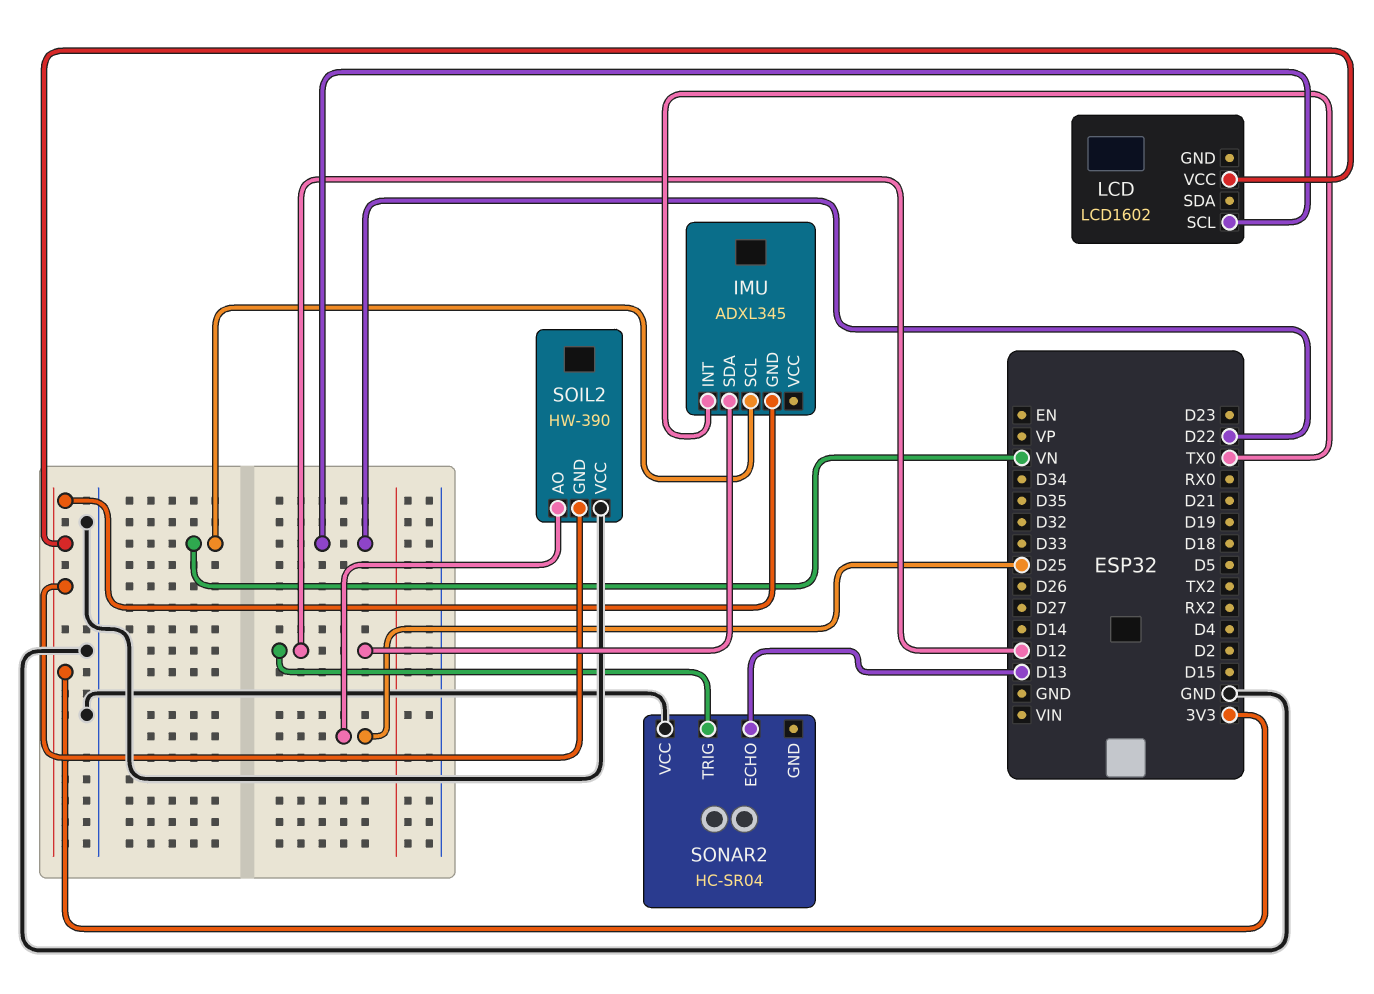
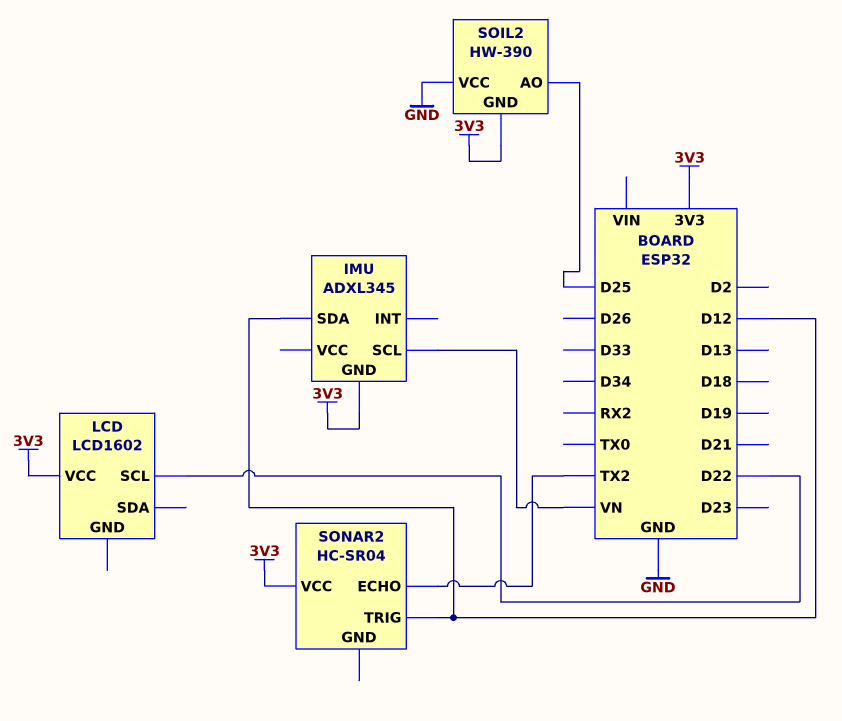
IMU pin INT: TX0 -> none
SONAR2 pin ECHO: D13 -> TX2
SONAR2 pin VCC: GND -> 3V3

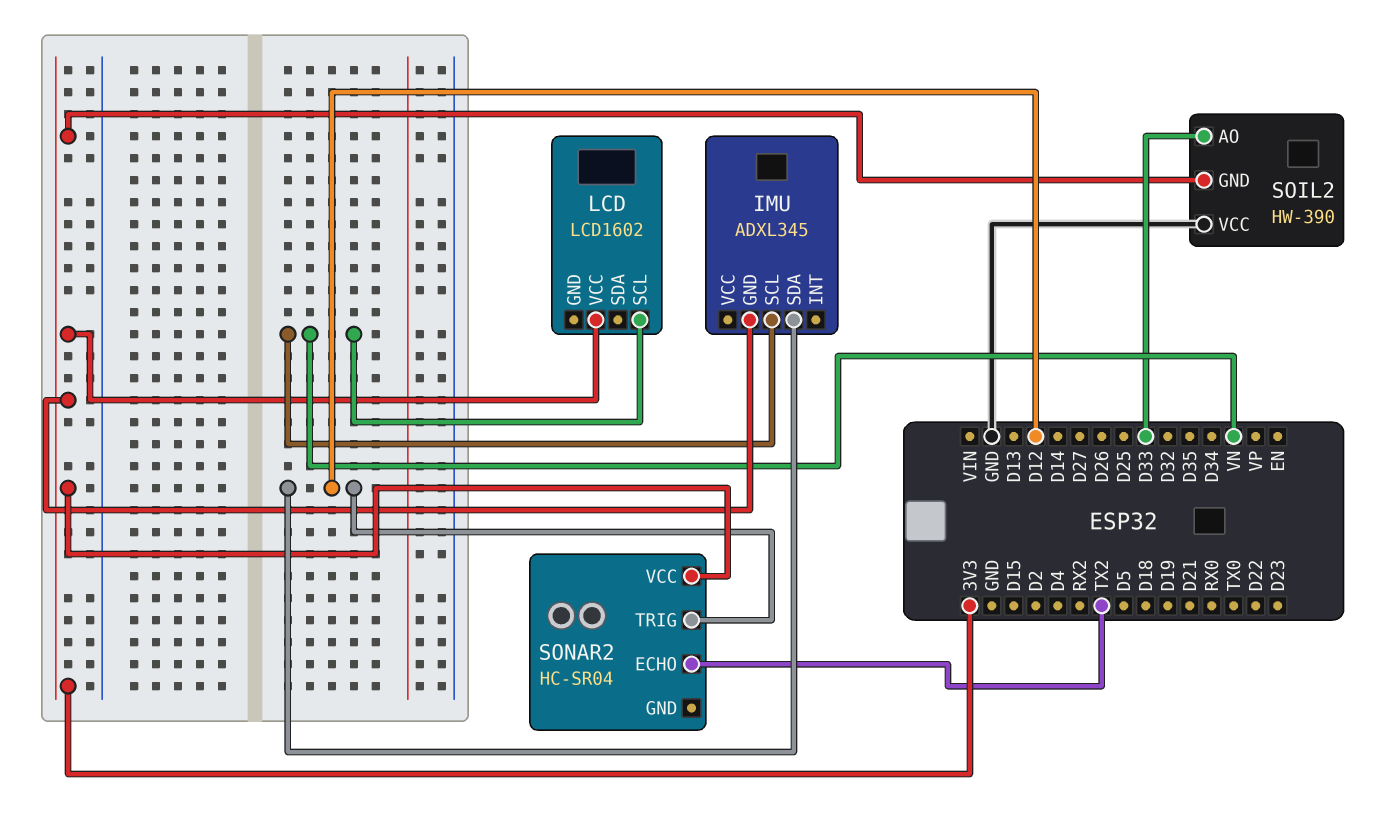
LCD pin SCL: D22 -> VN
SOIL2 pin AO: D25 -> D33

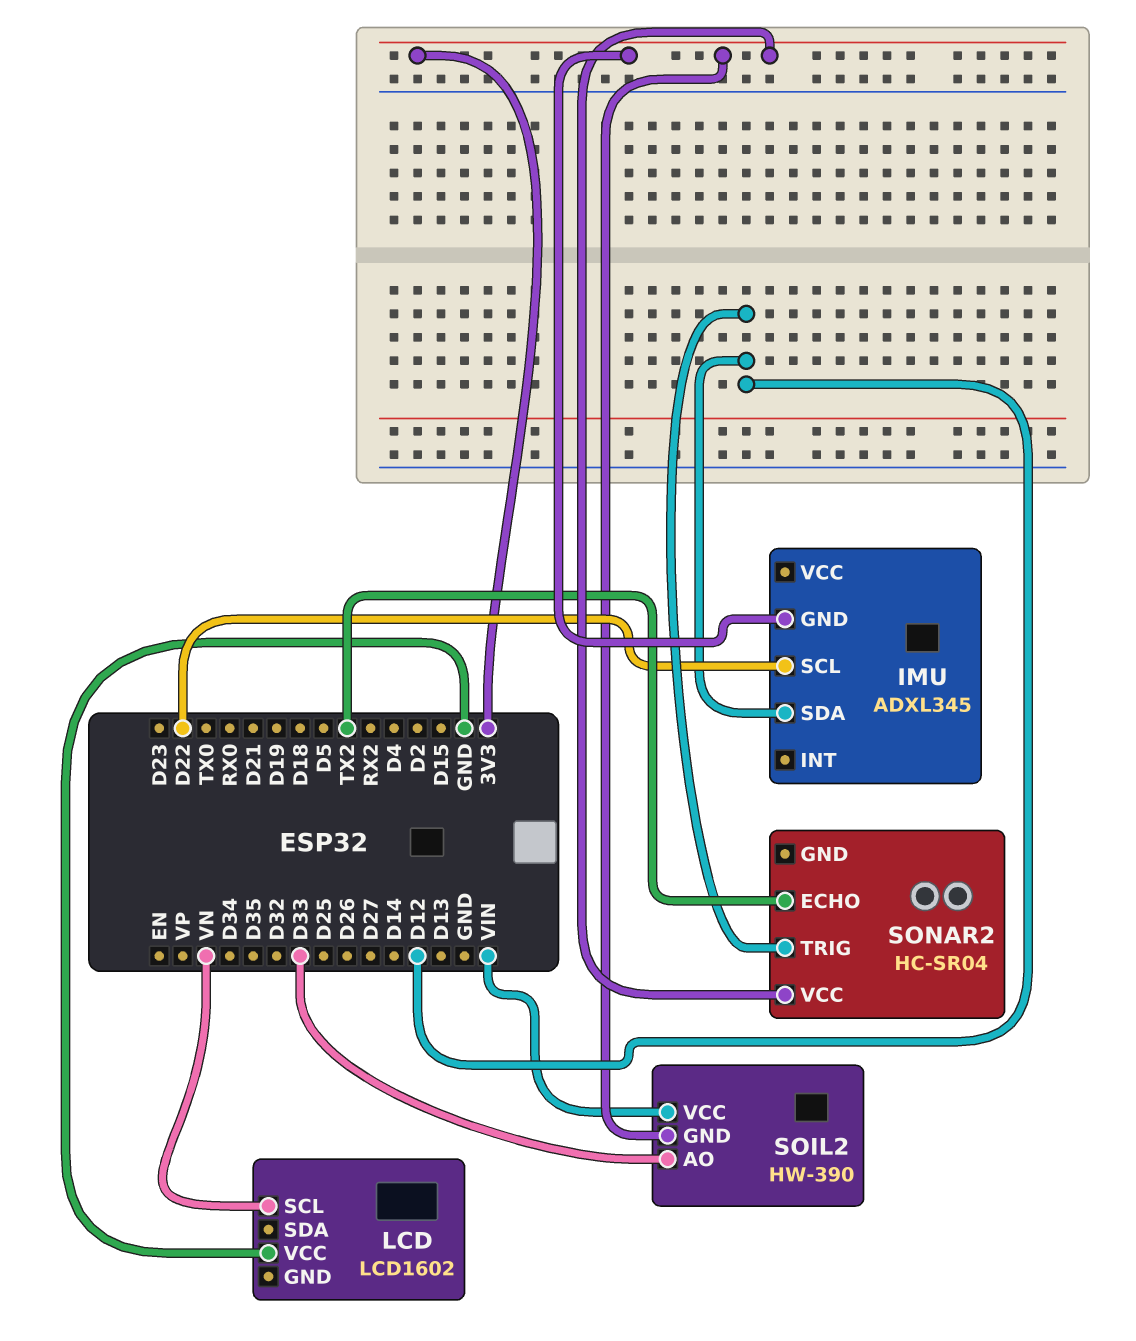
IMU pin SCL: VN -> D22
LCD pin VCC: 3V3 -> GND
SOIL2 pin VCC: GND -> VIN

